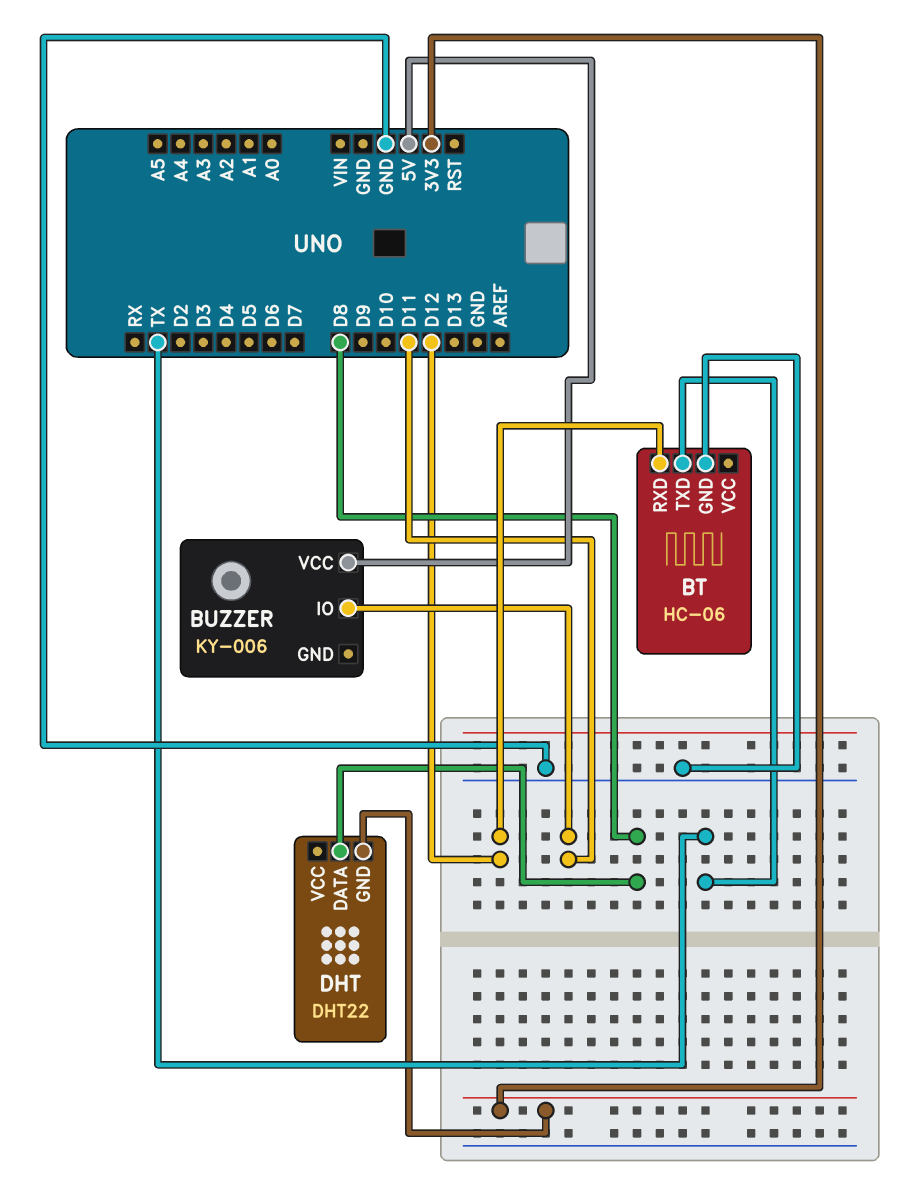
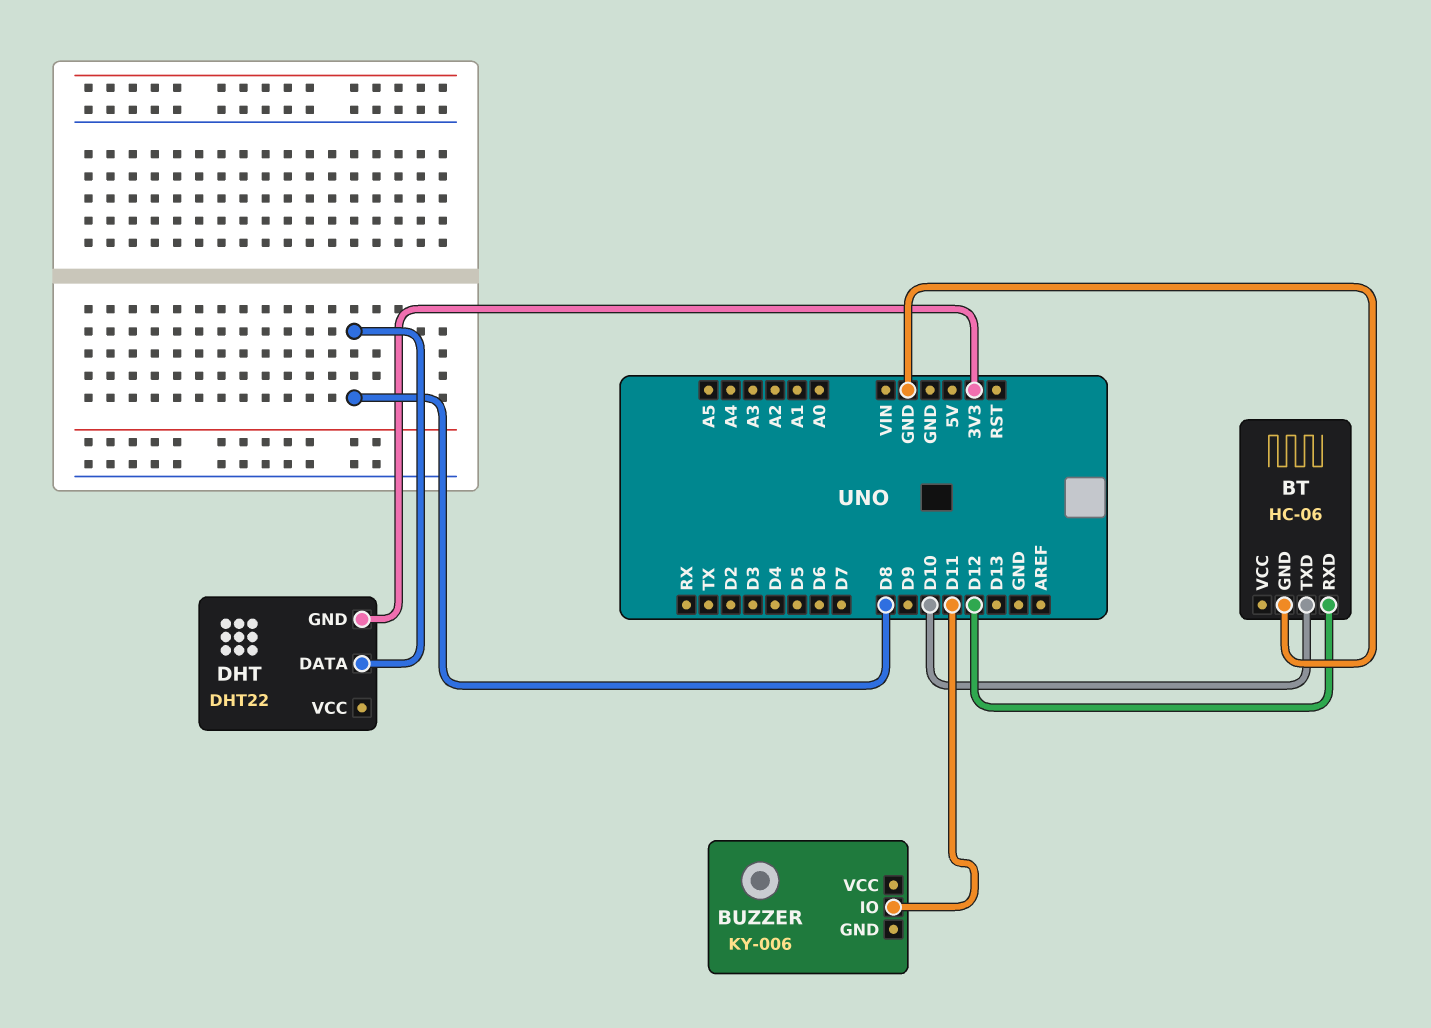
BT pin TXD: TX -> D10
BUZZER pin VCC: 5V -> none

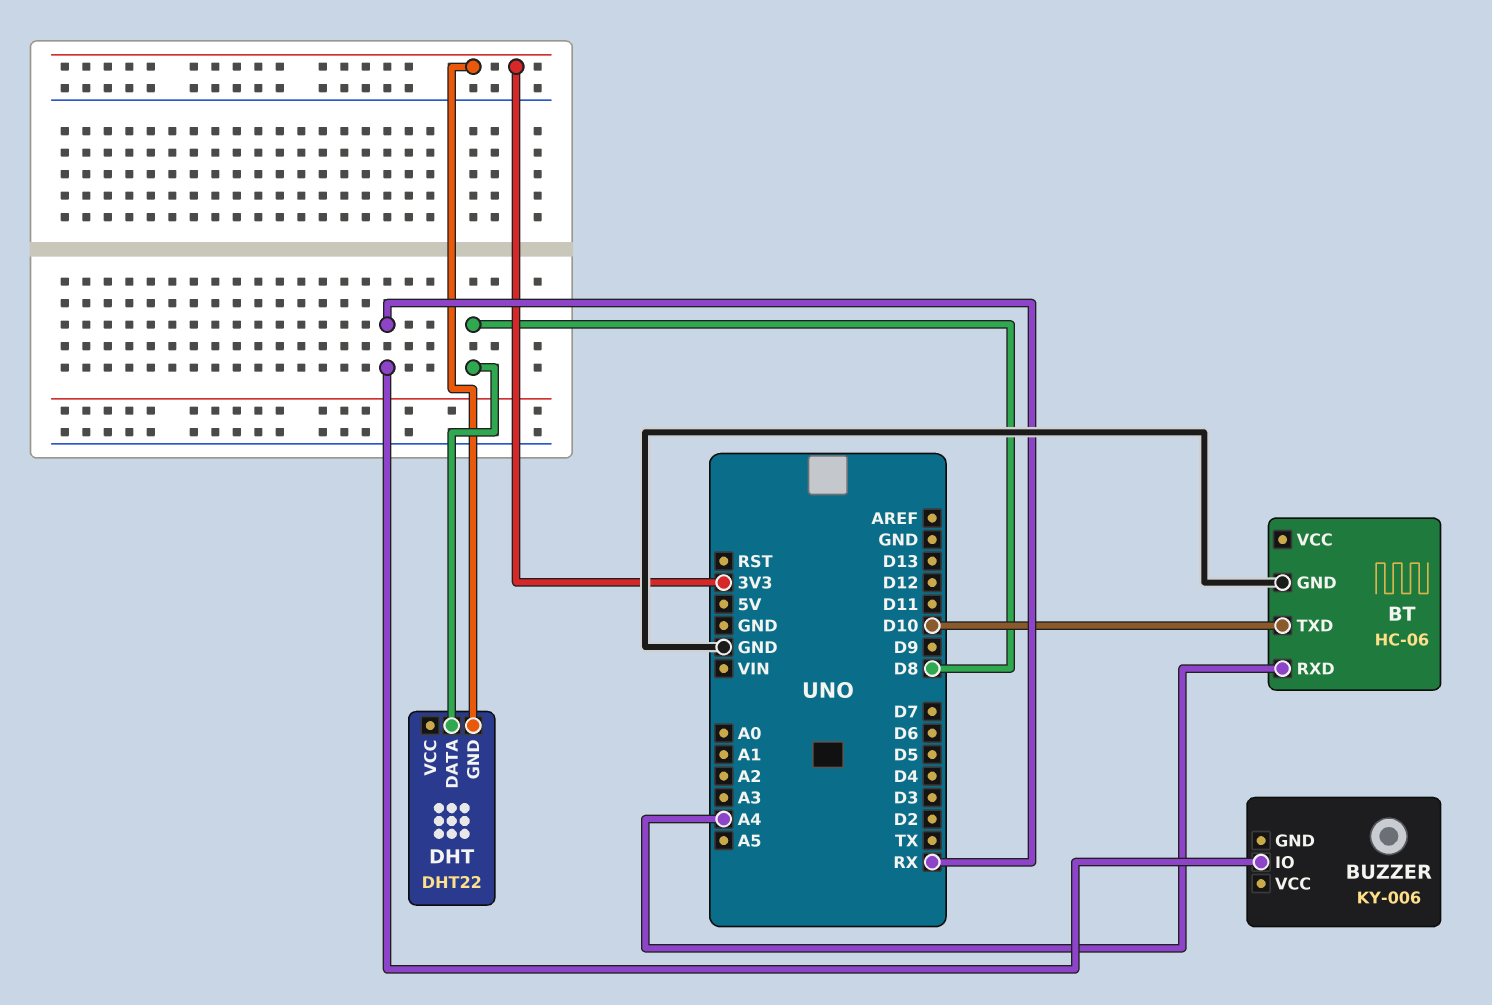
BT pin RXD: D12 -> A4
BUZZER pin IO: D11 -> RX

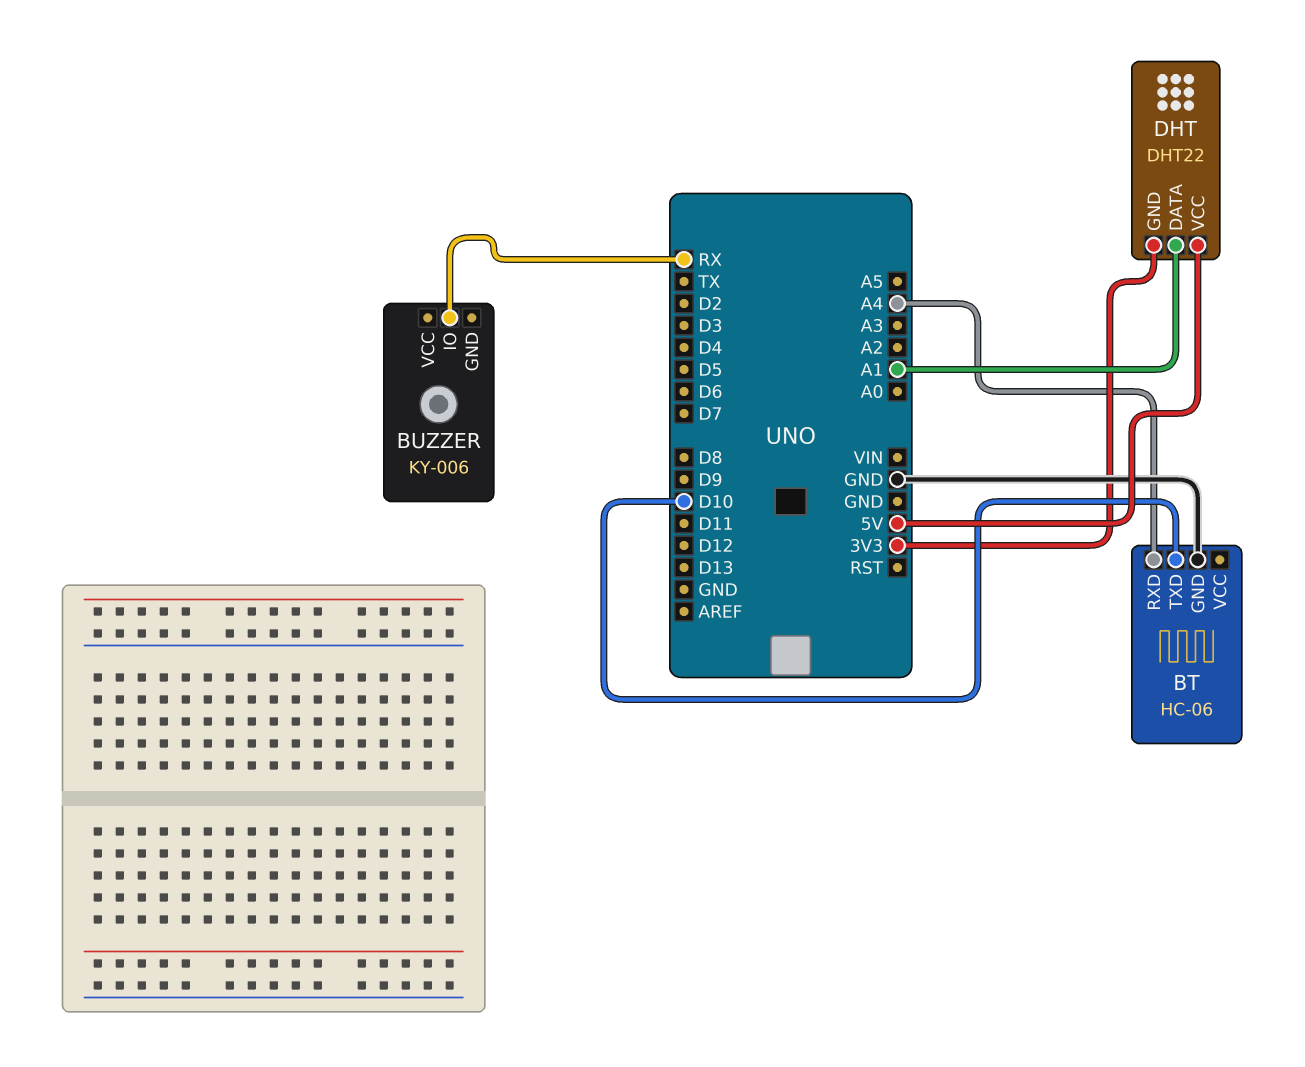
DHT pin DATA: D8 -> A1
DHT pin VCC: none -> 5V

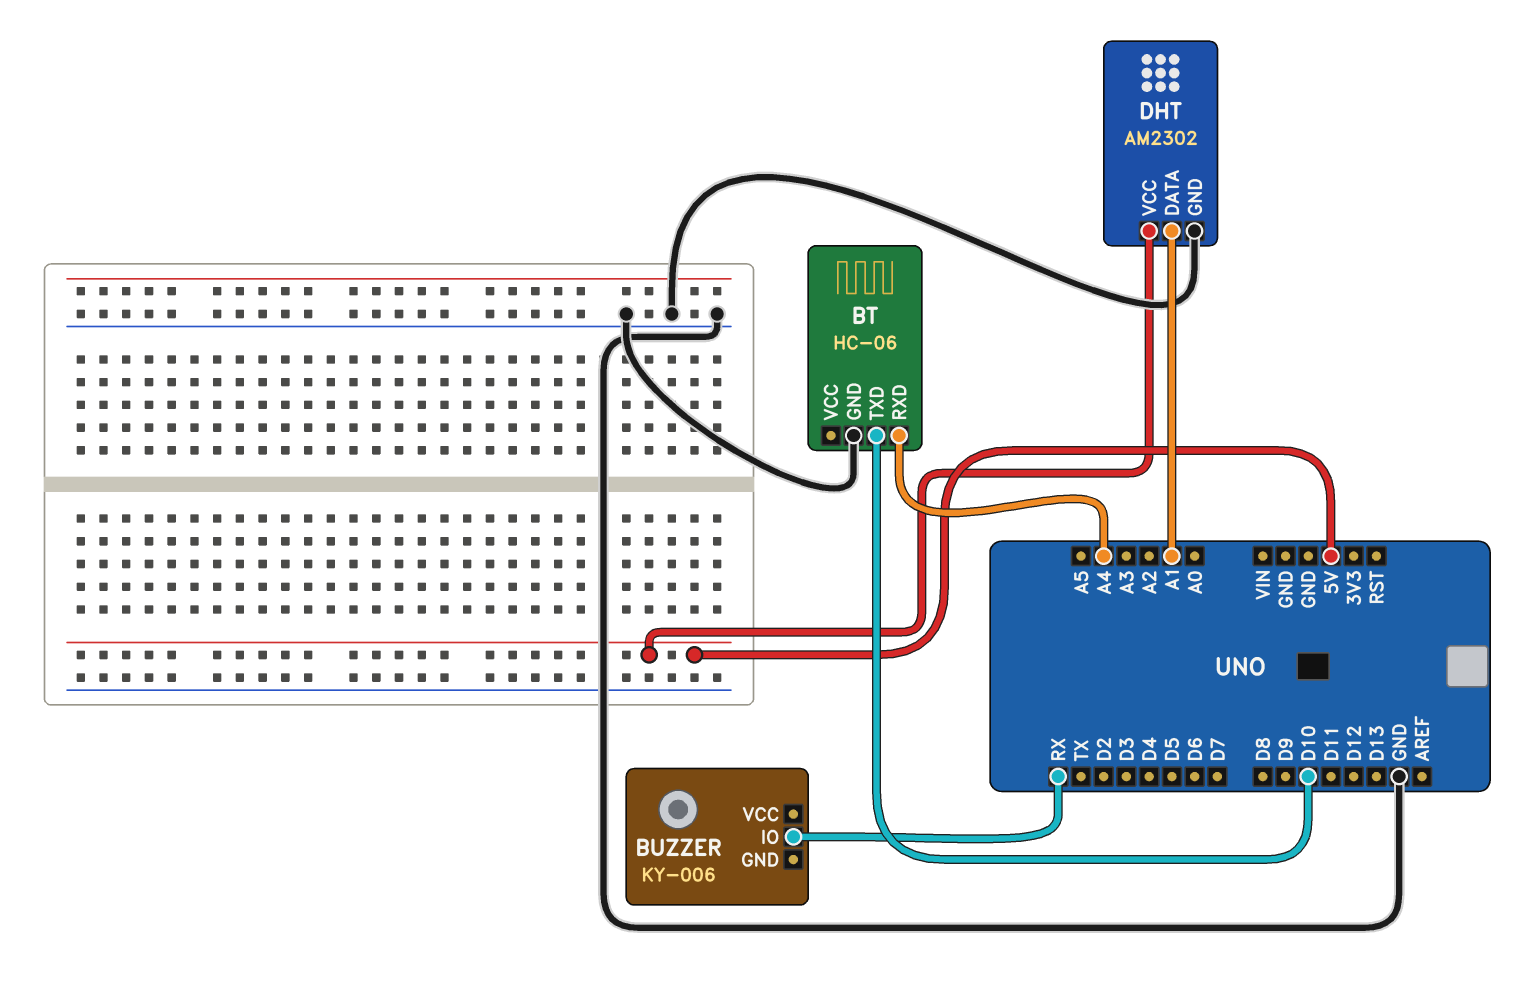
DHT: DHT22 -> AM2302
DHT pin GND: 3V3 -> GND

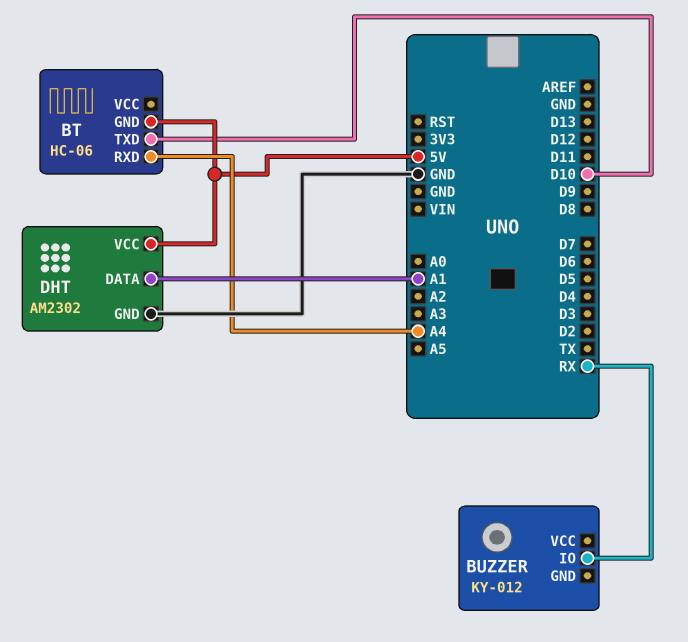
BT pin GND: GND -> 5V
BUZZER: KY-006 -> KY-012

